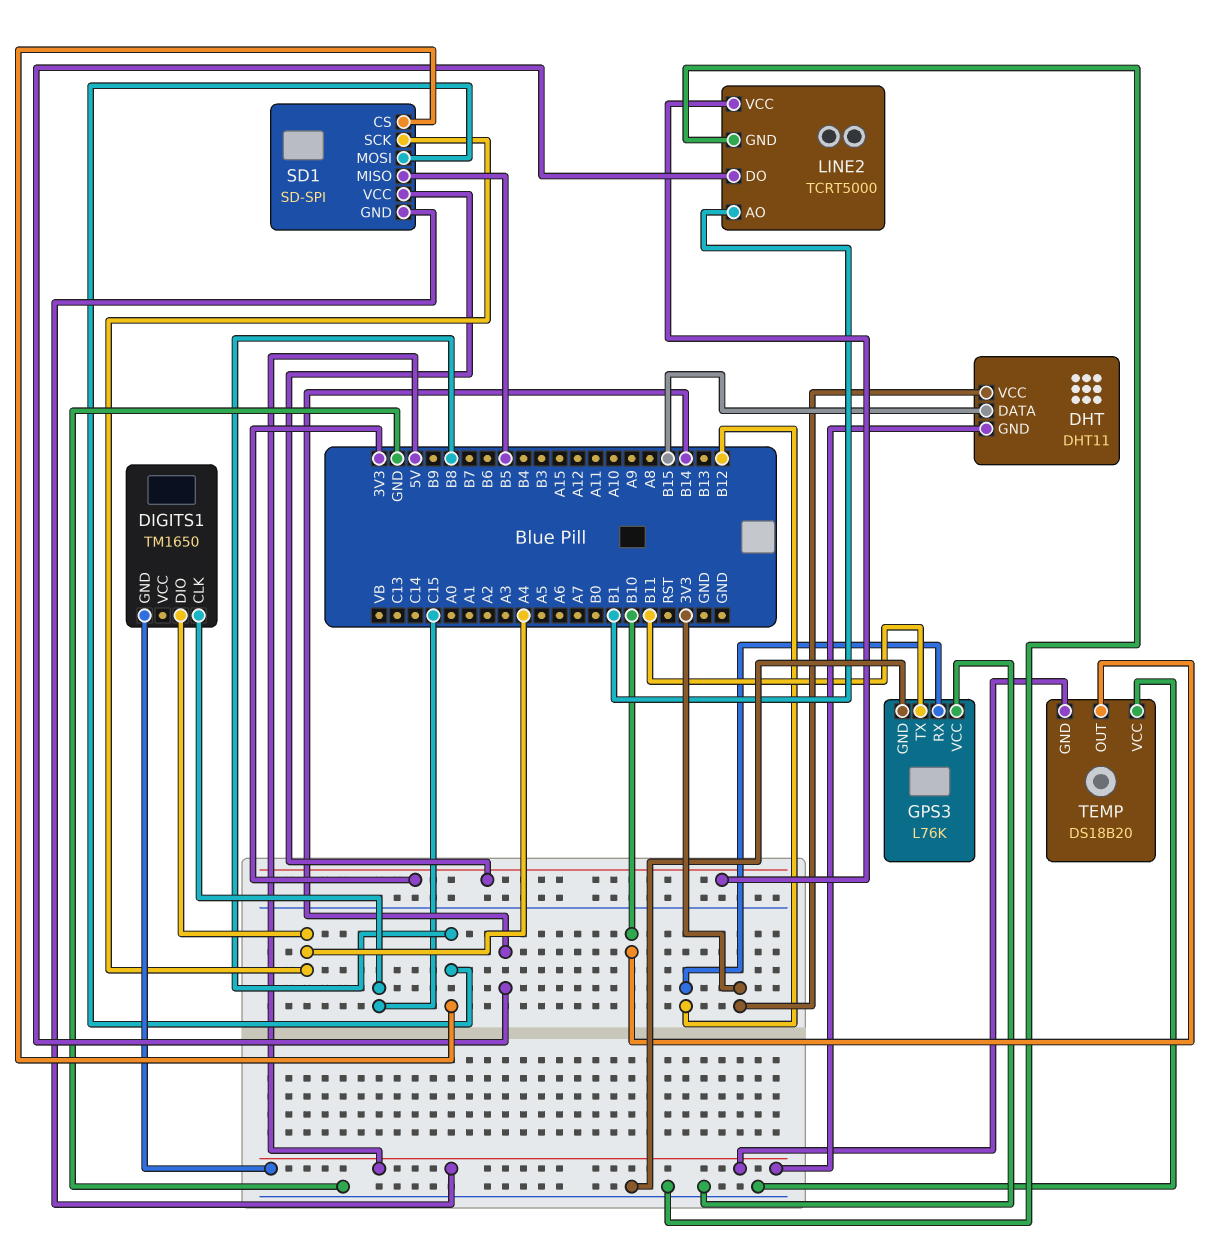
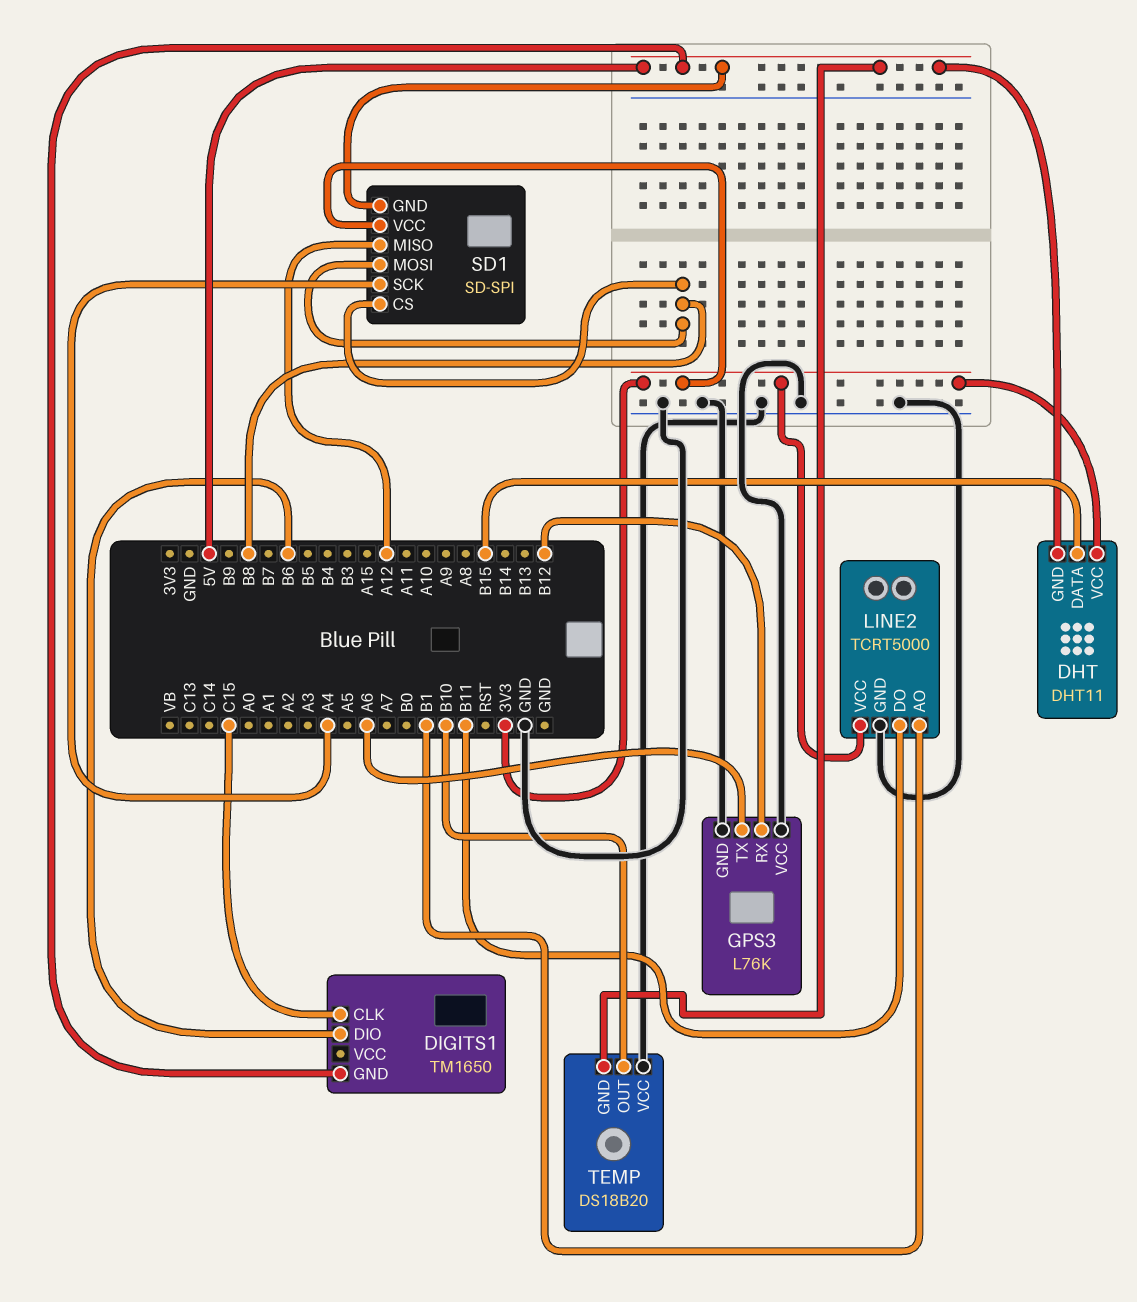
DIGITS1 pin DIO: A4 -> B6
GPS3 pin TX: B11 -> A6
LINE2 pin DO: B14 -> B11
SD1 pin MISO: B5 -> A12

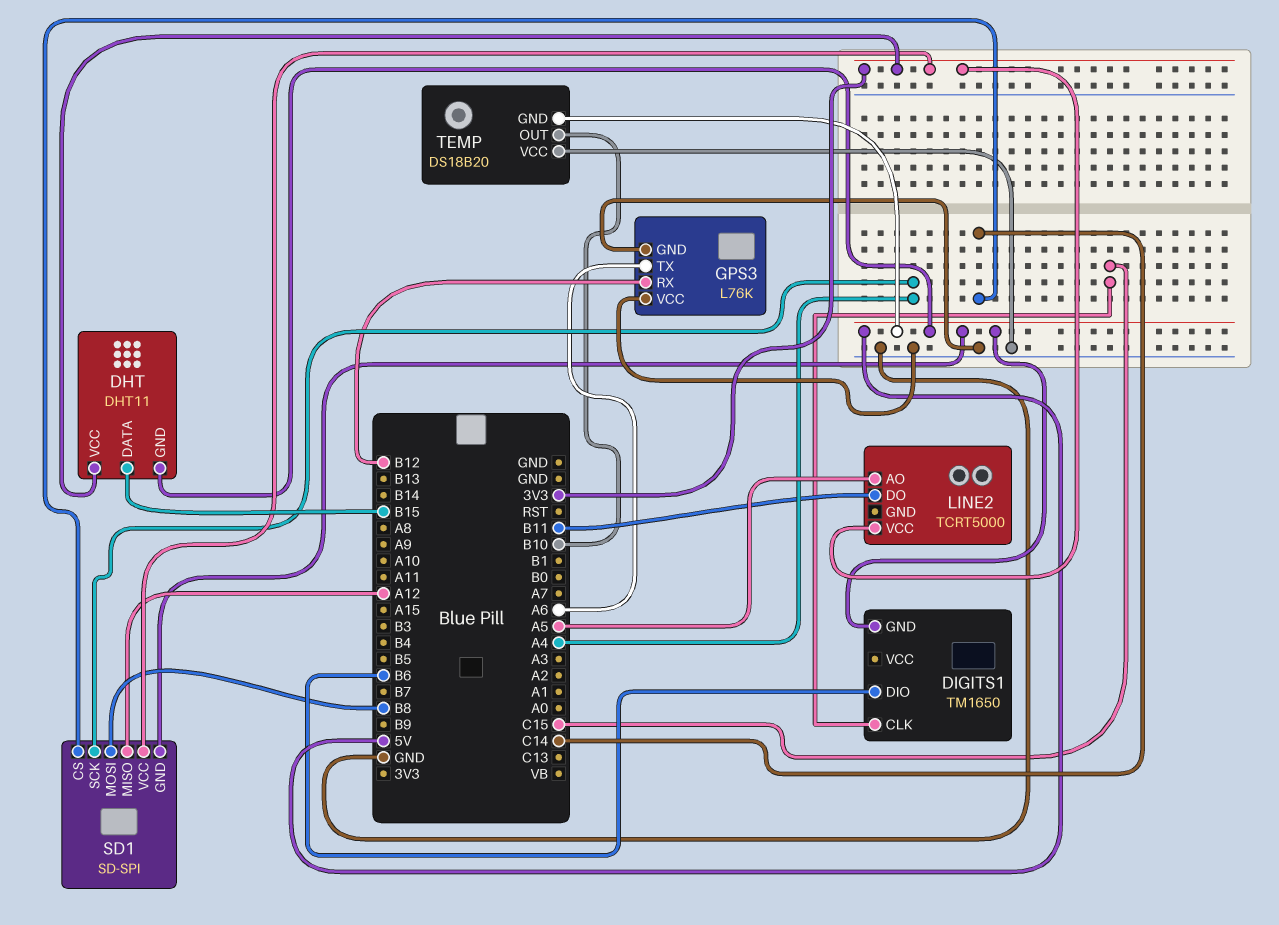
LINE2 pin AO: B1 -> A5
LINE2 pin GND: GND -> none
SD1 pin CS: B8 -> C14

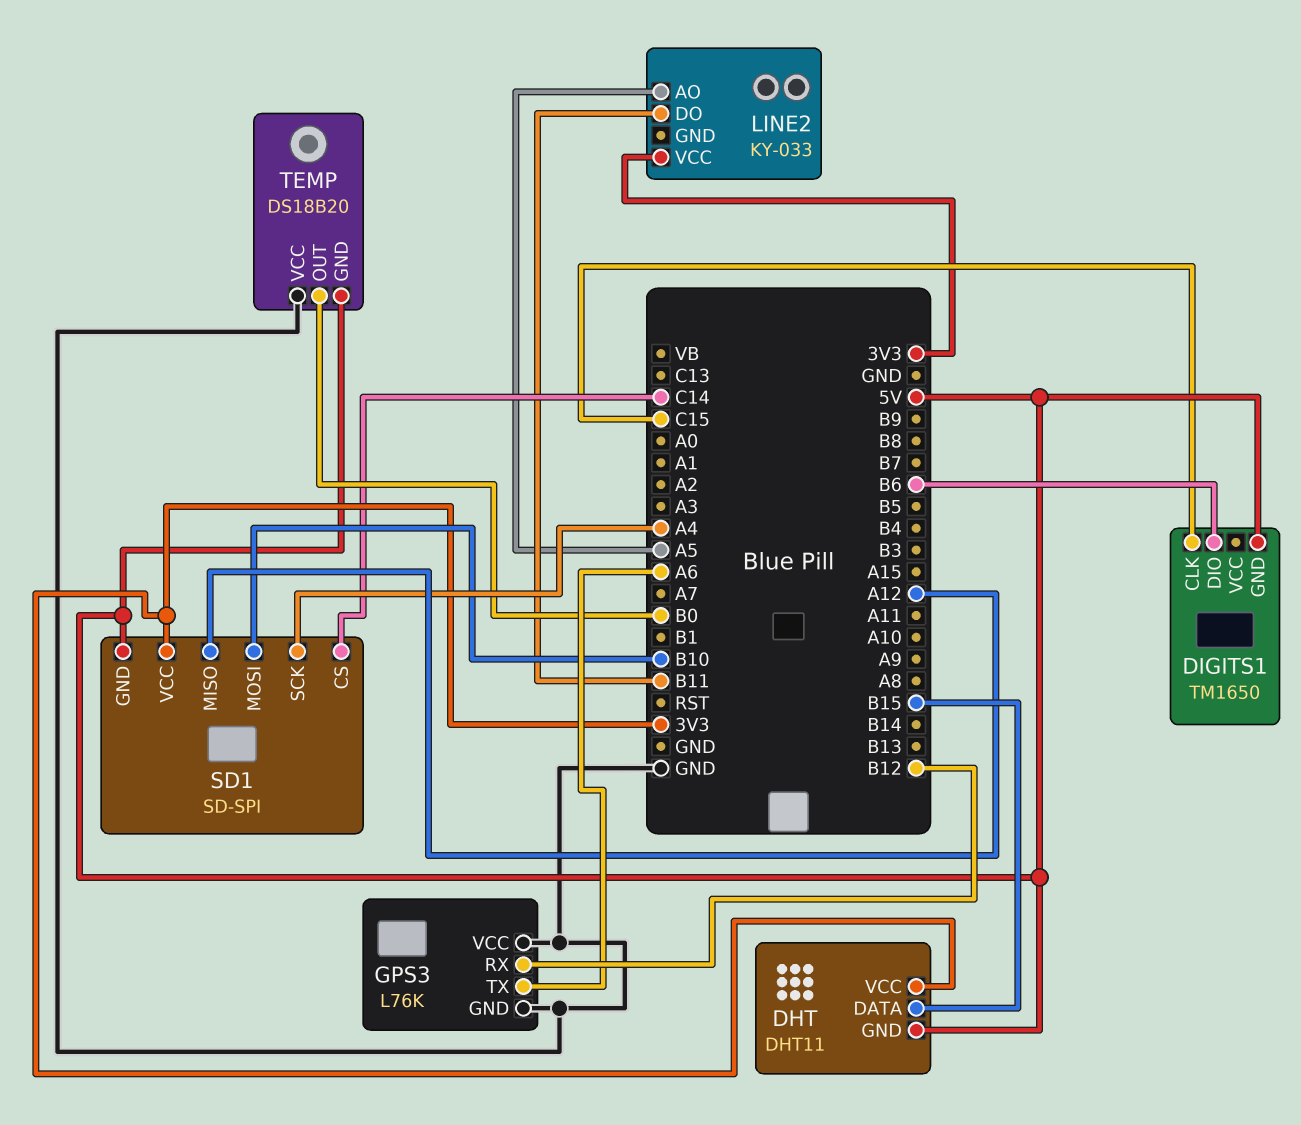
LINE2: TCRT5000 -> KY-033
SD1 pin MOSI: B8 -> B10
TEMP pin OUT: B10 -> B0

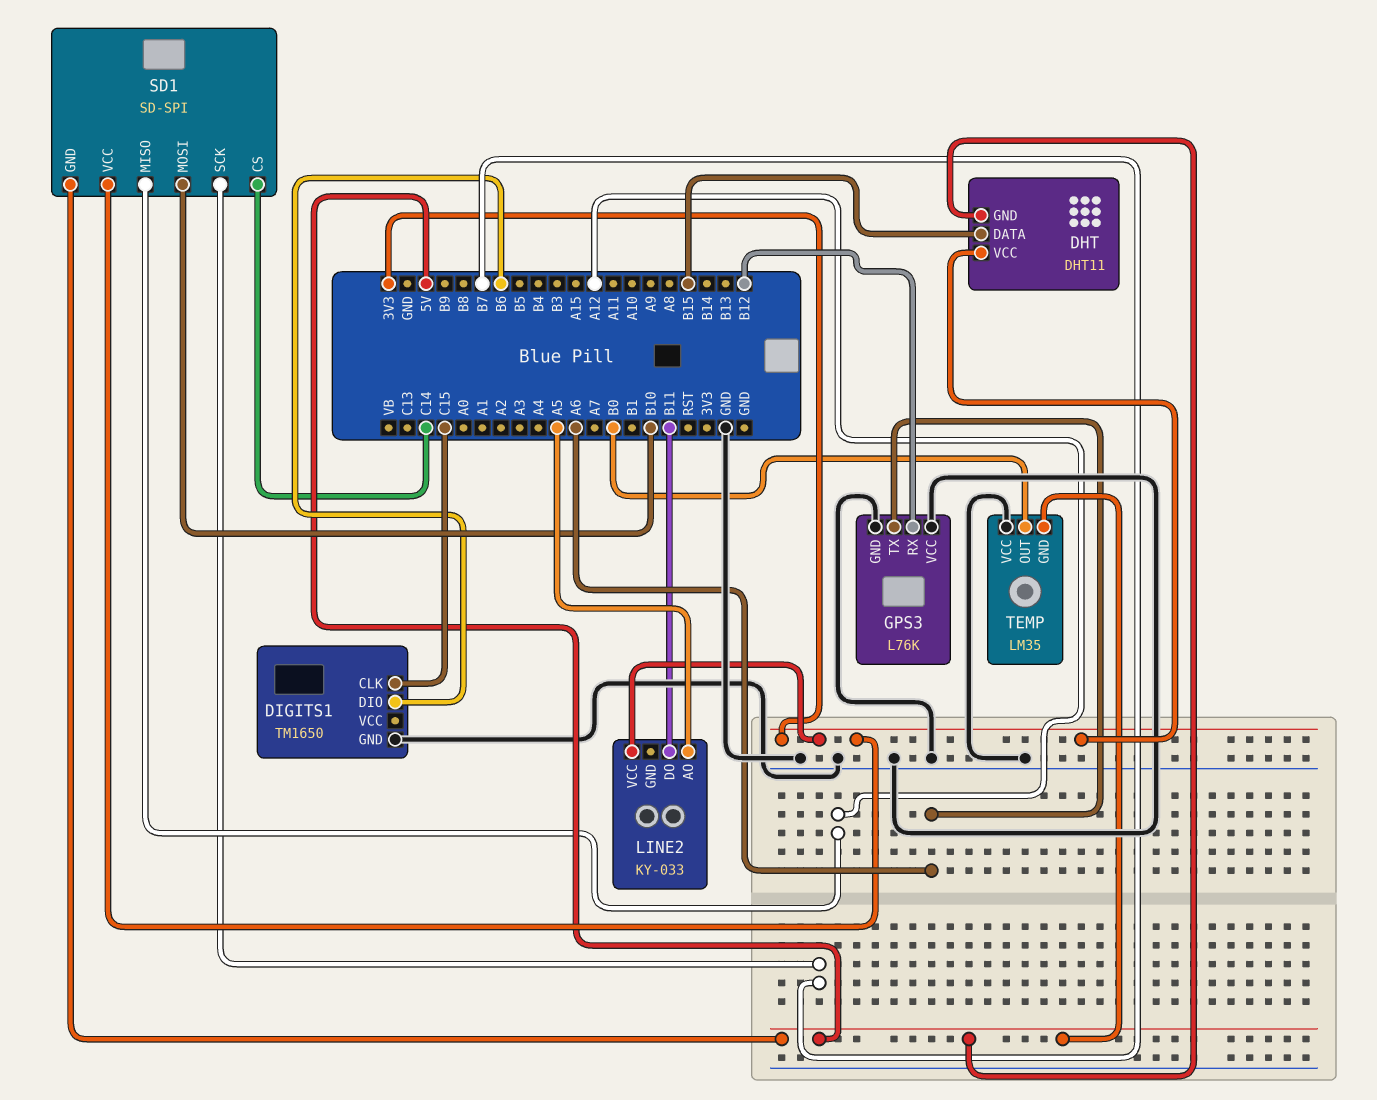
DIGITS1 pin GND: 5V -> GND
SD1 pin SCK: A4 -> B7
TEMP: DS18B20 -> LM35

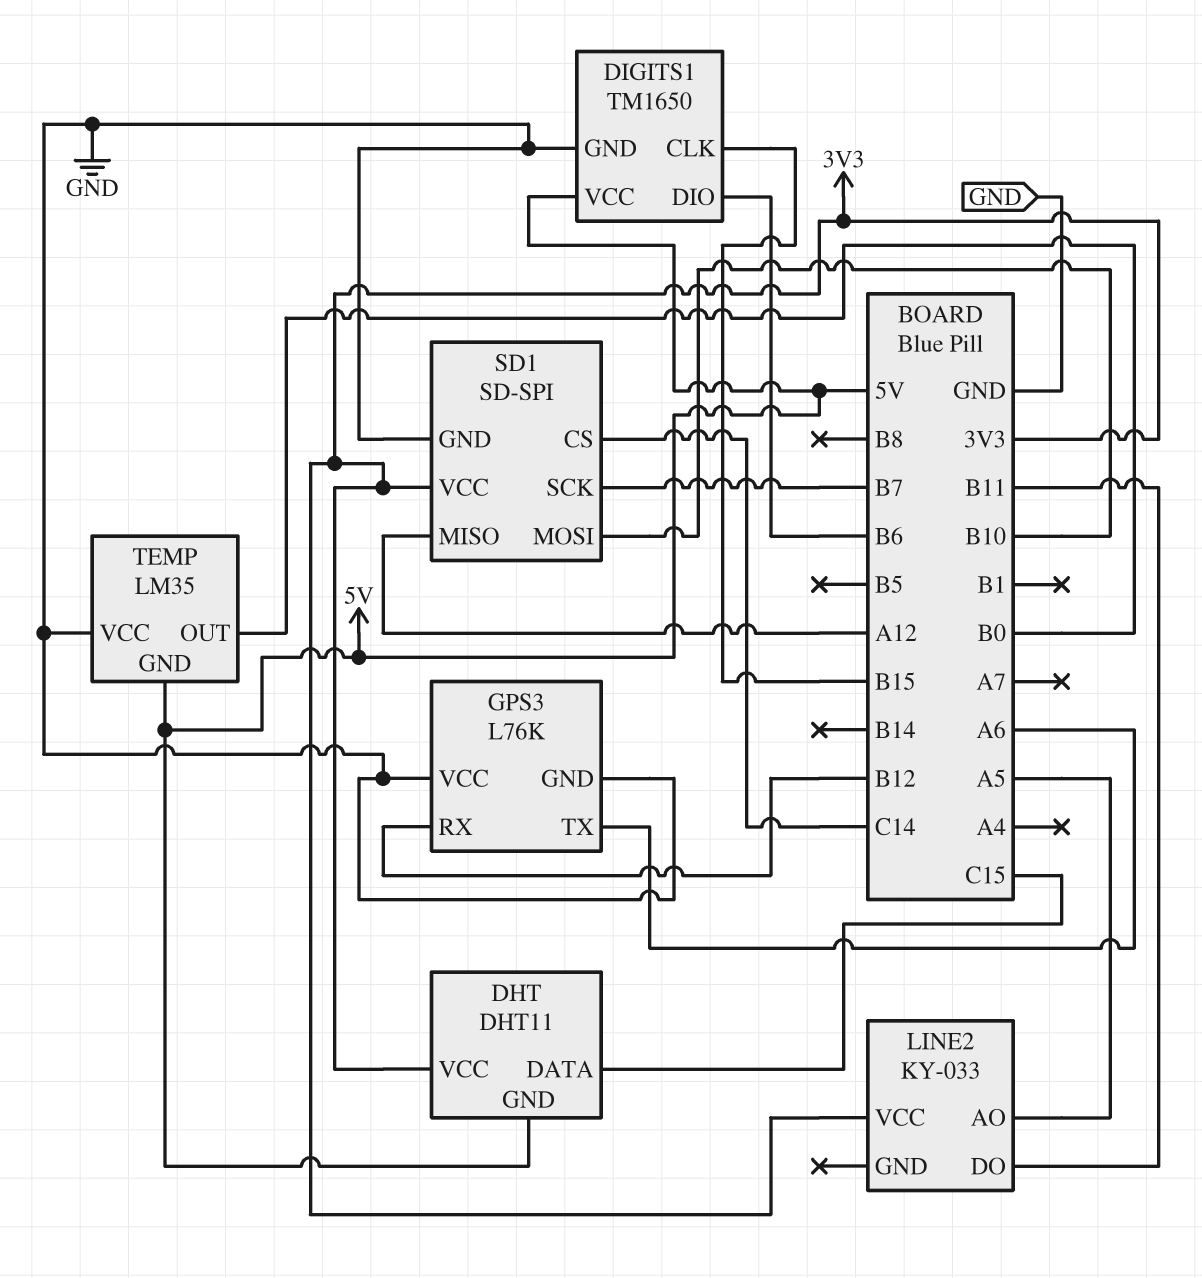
DHT pin DATA: B15 -> C15
DIGITS1 pin CLK: C15 -> B15
DIGITS1 pin VCC: none -> 5V
SD1 pin GND: 5V -> GND

